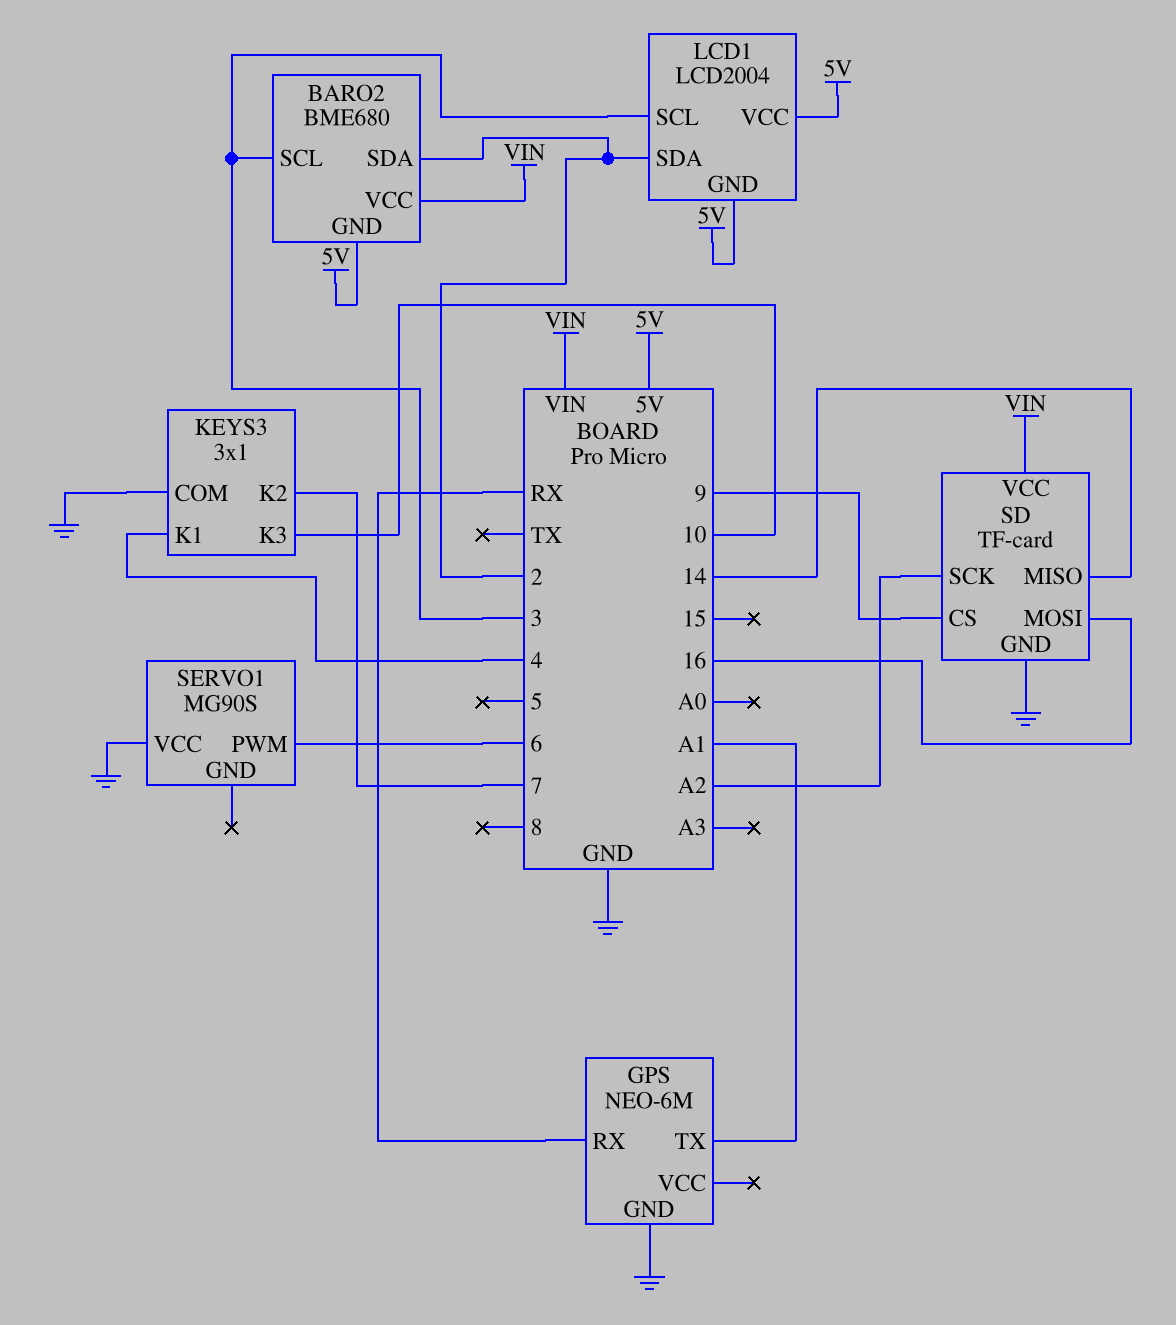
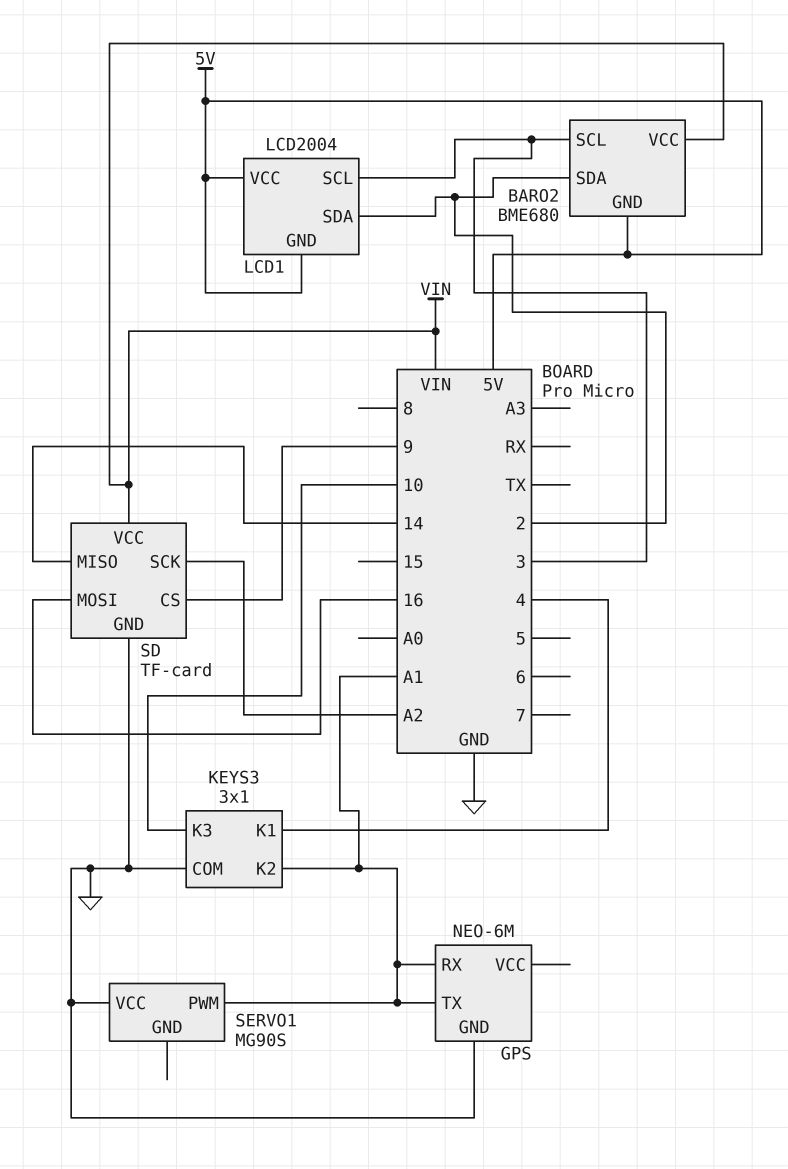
GPS pin RX: RX -> A1
KEYS3 pin K2: 7 -> A1
SERVO1 pin PWM: 6 -> A1

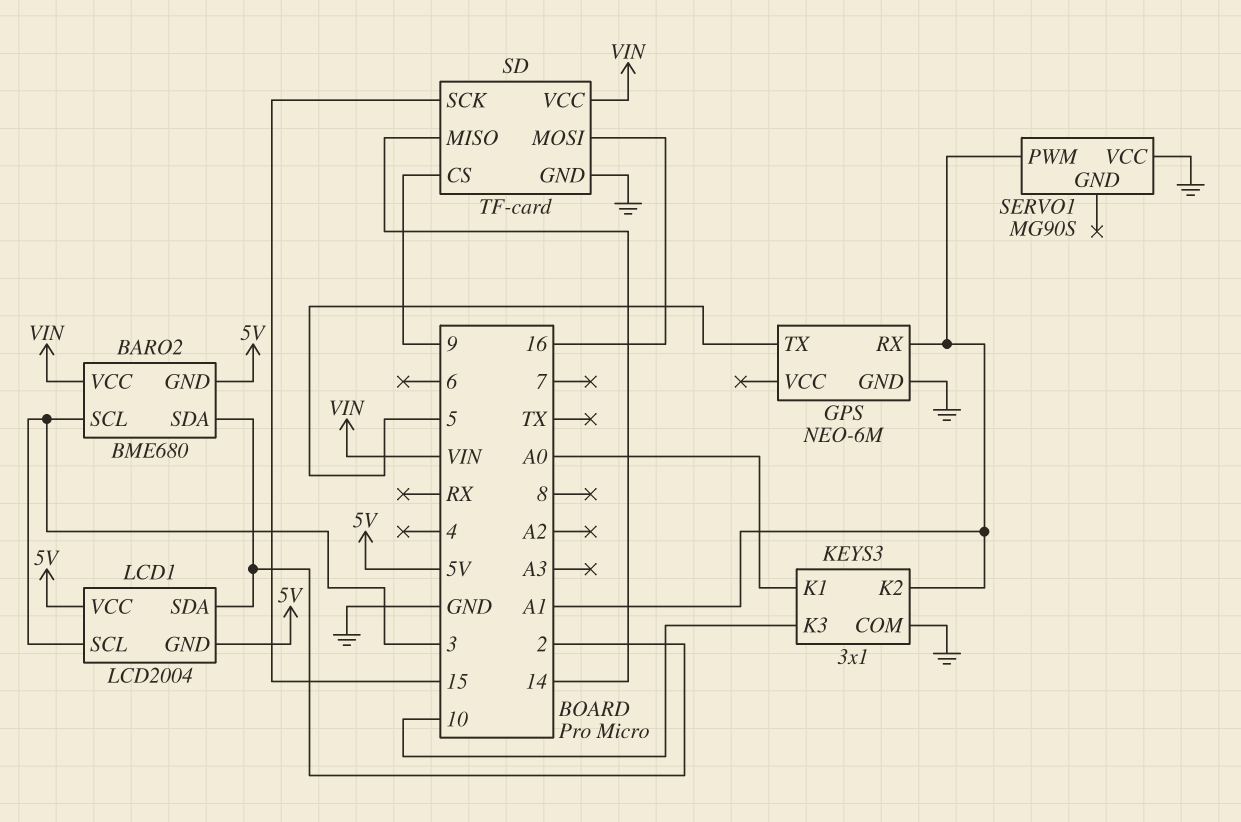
GPS pin TX: A1 -> 5
KEYS3 pin K1: 4 -> A0
SD pin SCK: A2 -> 15

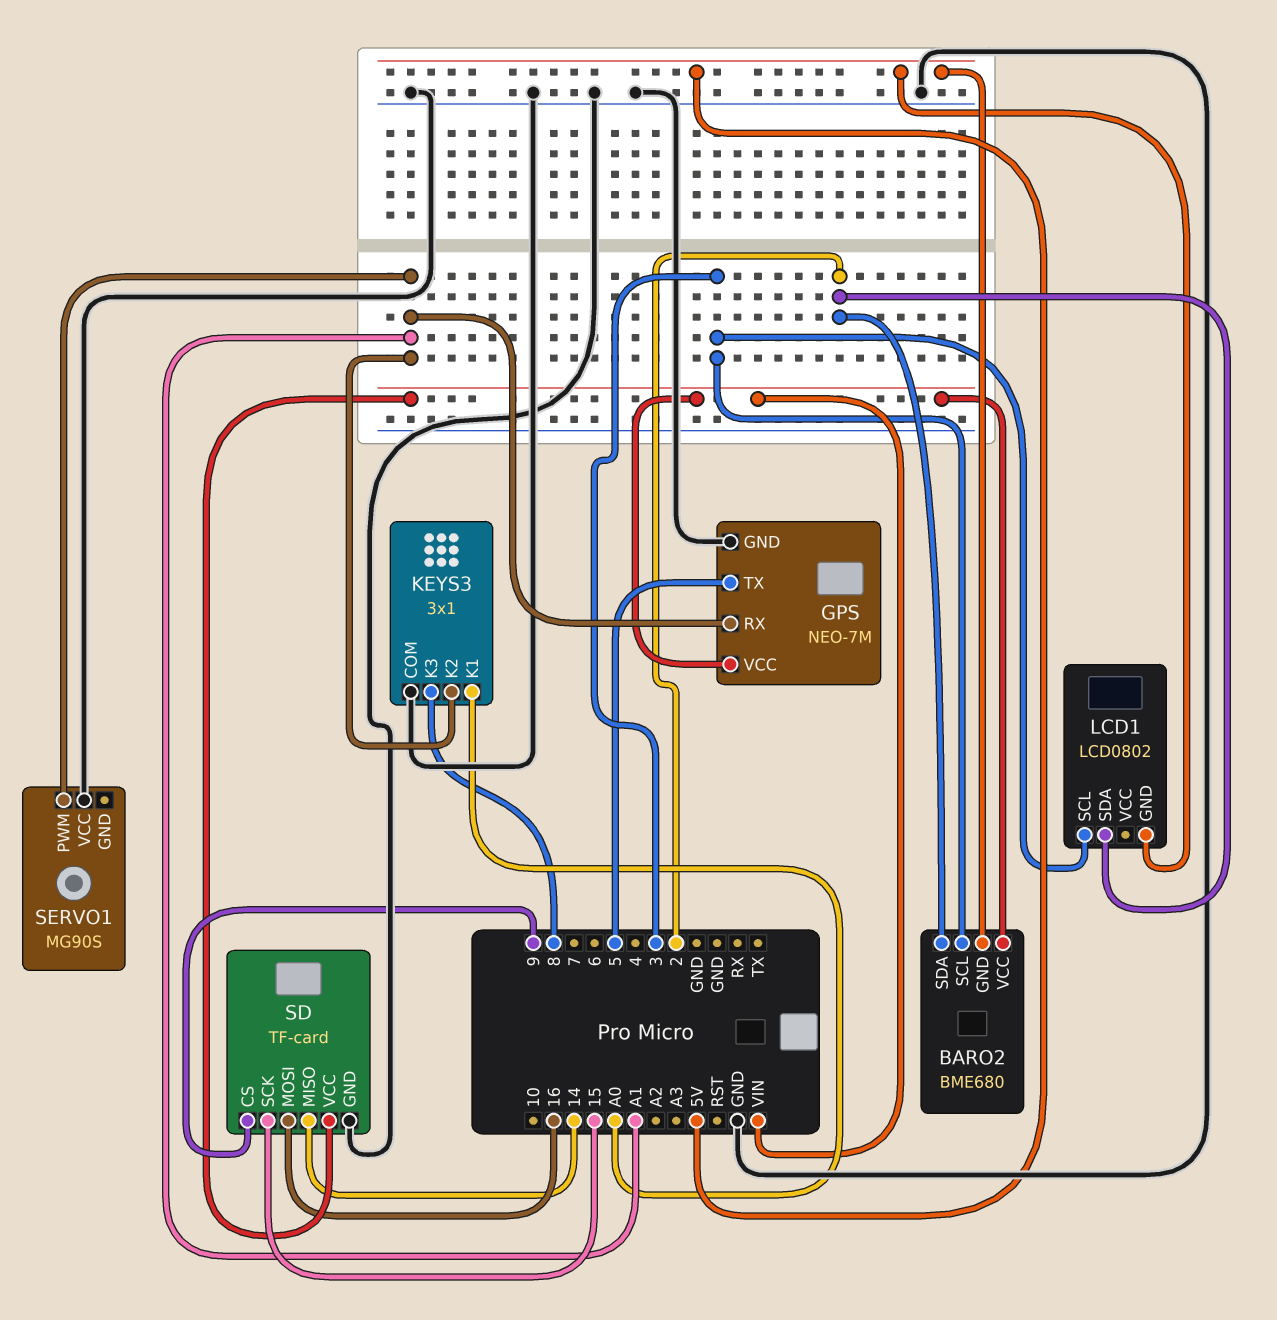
GPS: NEO-6M -> NEO-7M
GPS pin VCC: none -> VIN
KEYS3 pin K3: 10 -> 8
LCD1: LCD2004 -> LCD0802
LCD1 pin VCC: 5V -> none

